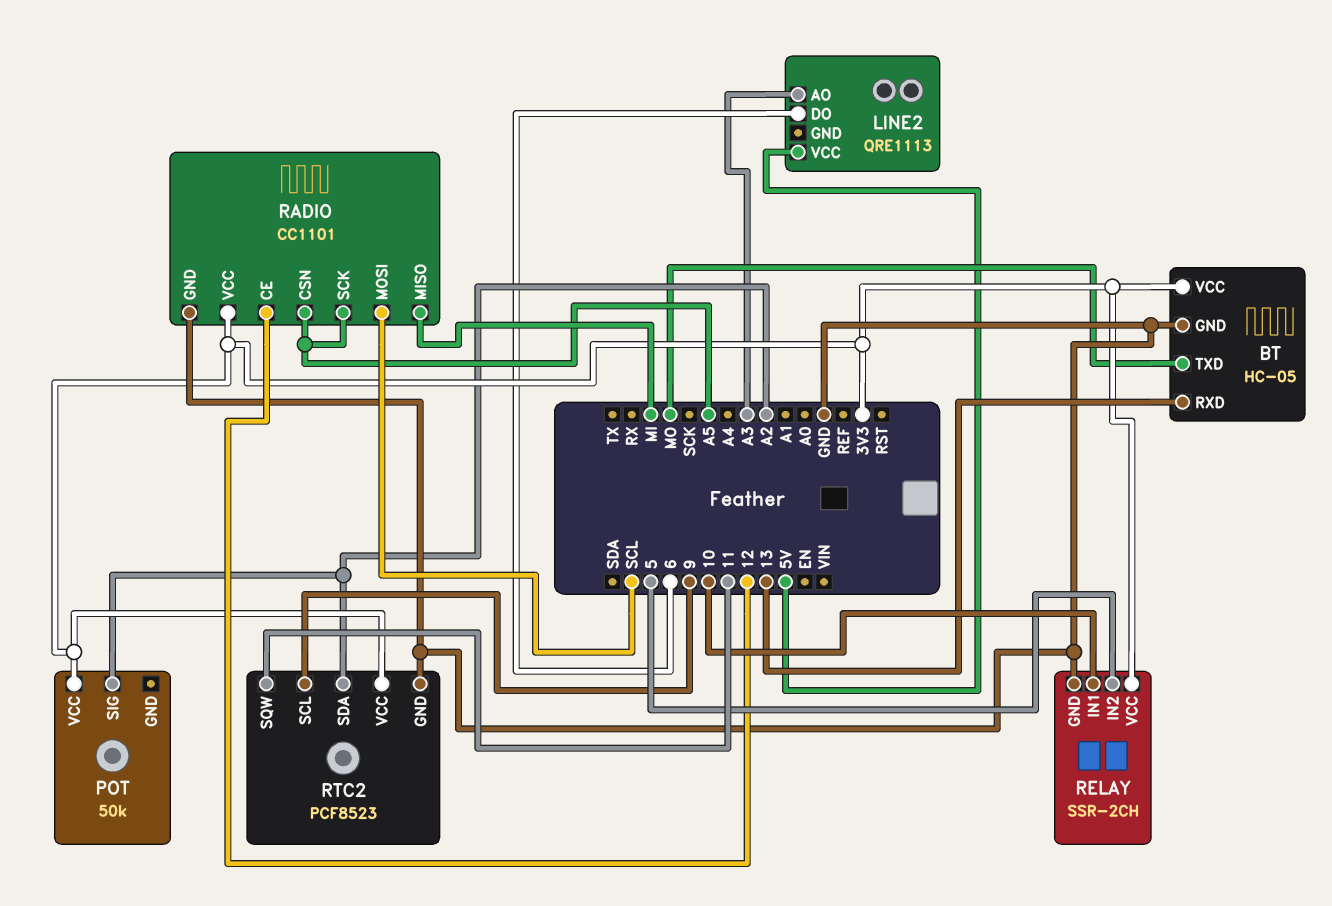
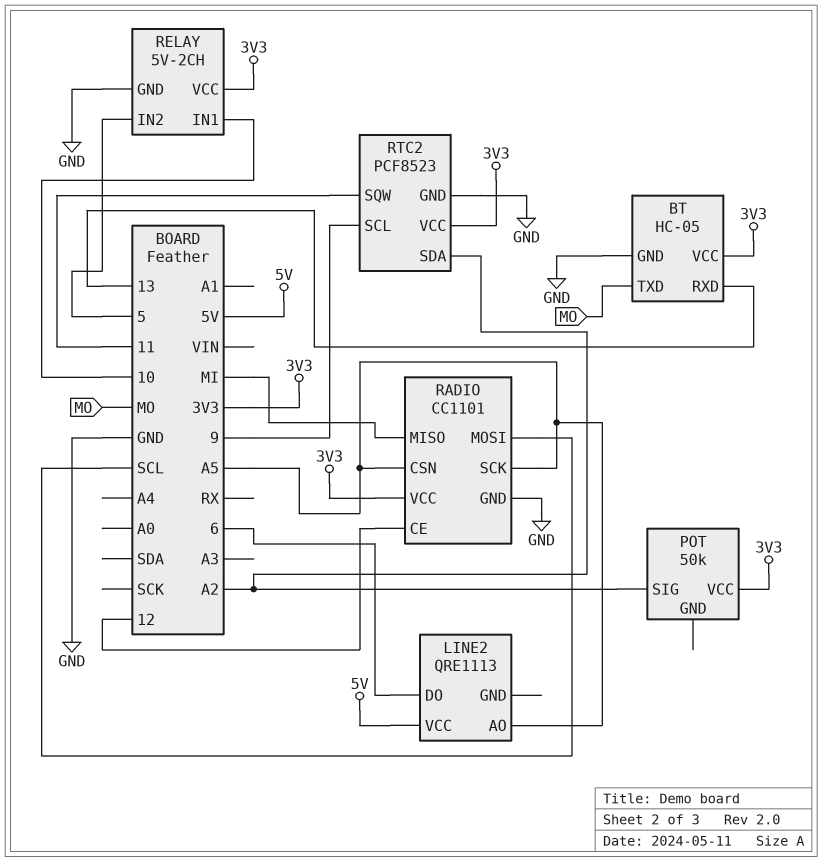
LINE2 pin AO: A3 -> A5
RELAY: SSR-2CH -> 5V-2CH

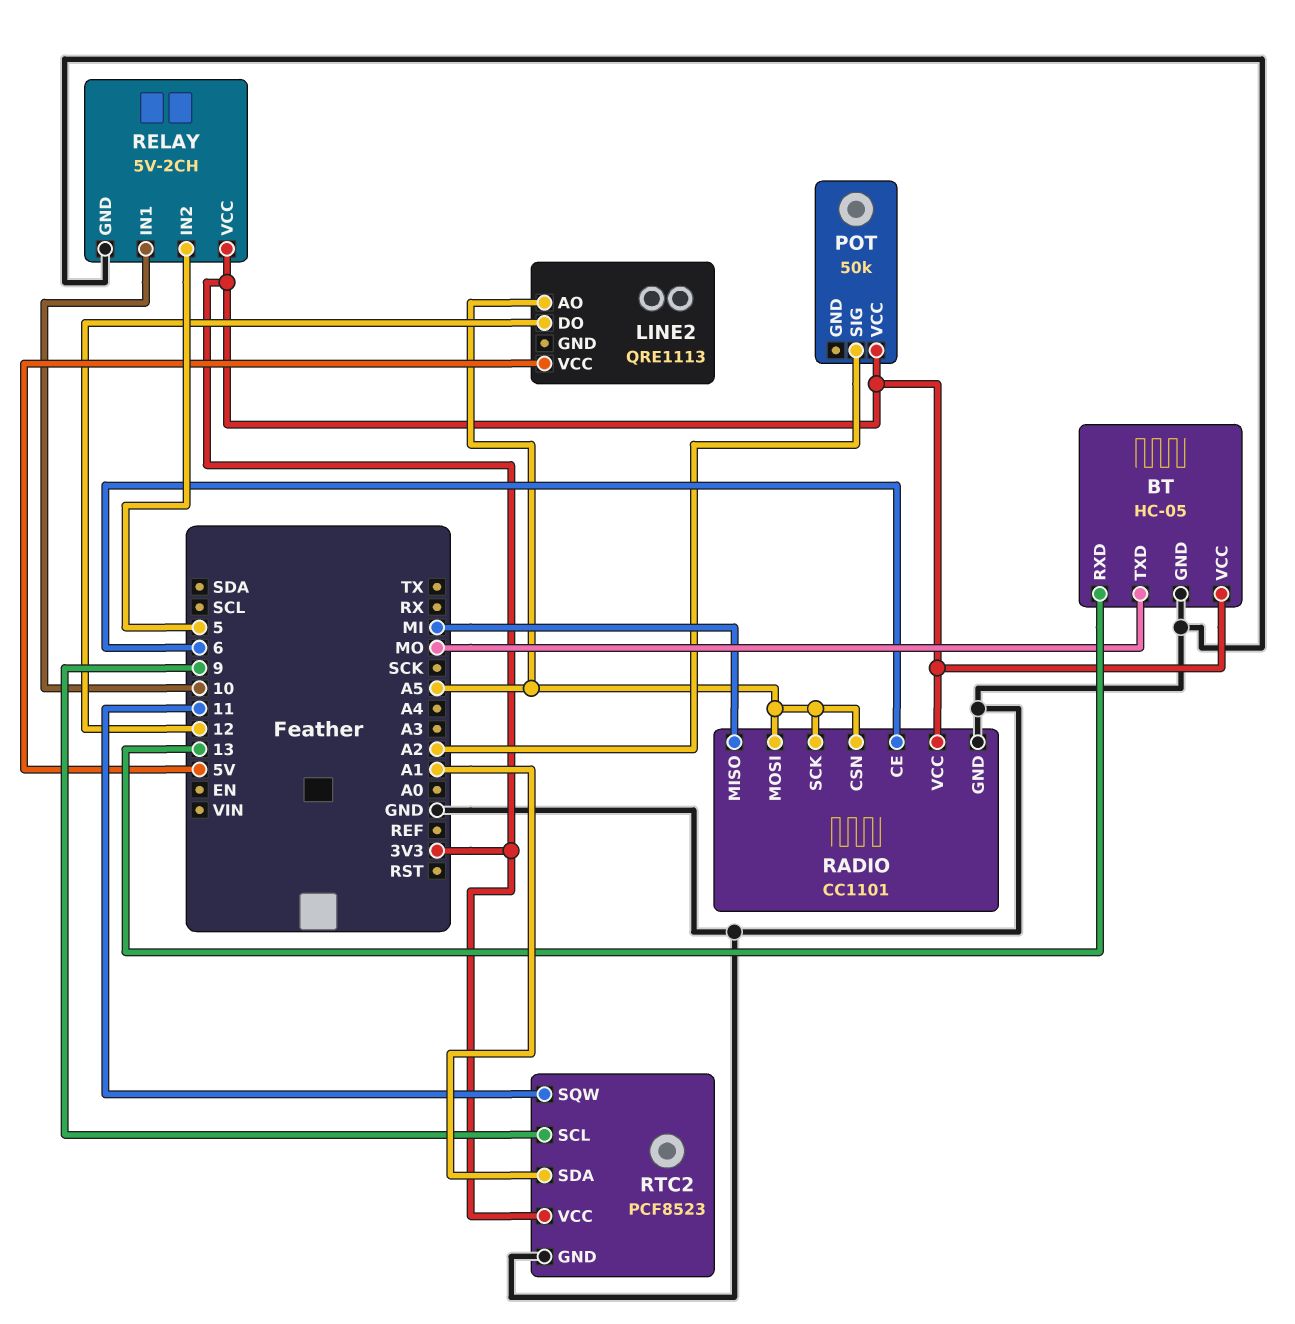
LINE2 pin DO: 6 -> 12
RADIO pin CE: 12 -> 6
RADIO pin MOSI: SCL -> A5
RTC2 pin SDA: A2 -> A1

